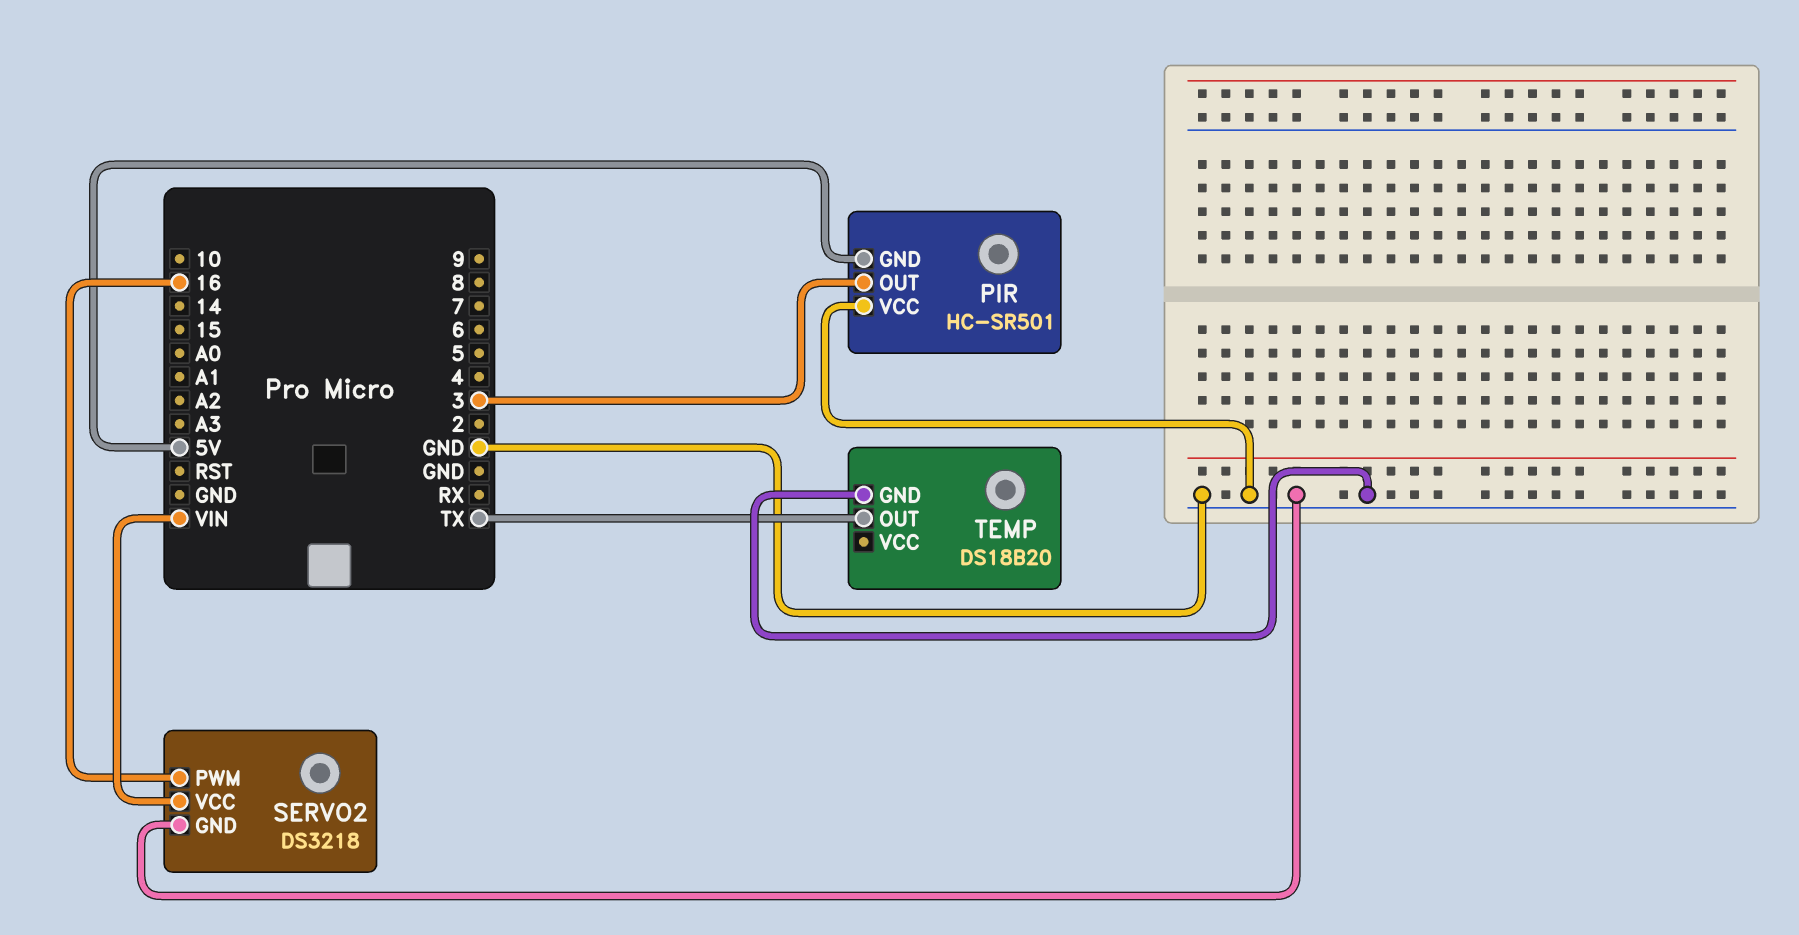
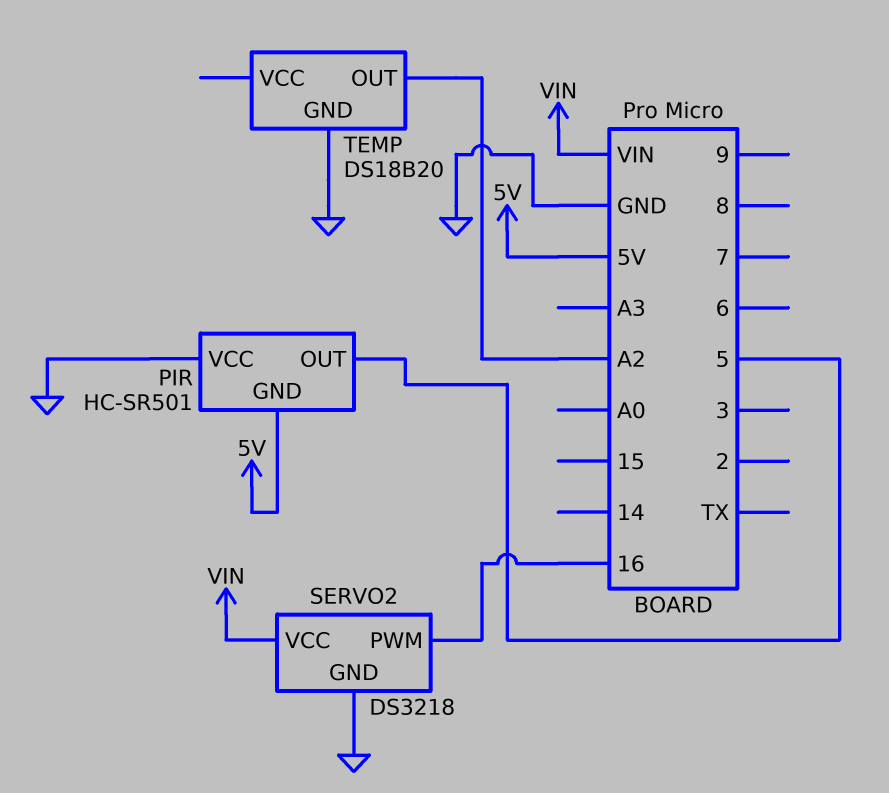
PIR pin OUT: 3 -> 5
TEMP pin OUT: TX -> A2

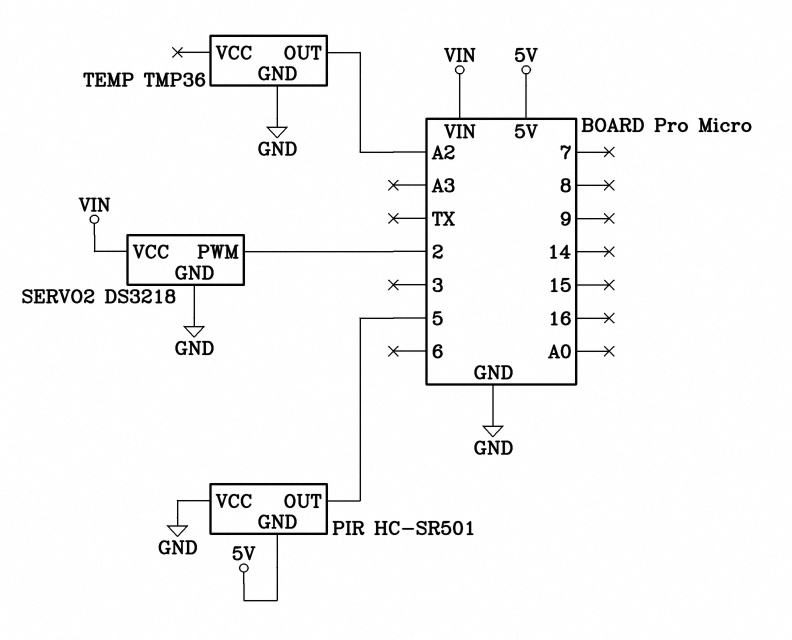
SERVO2 pin PWM: 16 -> 2
TEMP: DS18B20 -> TMP36

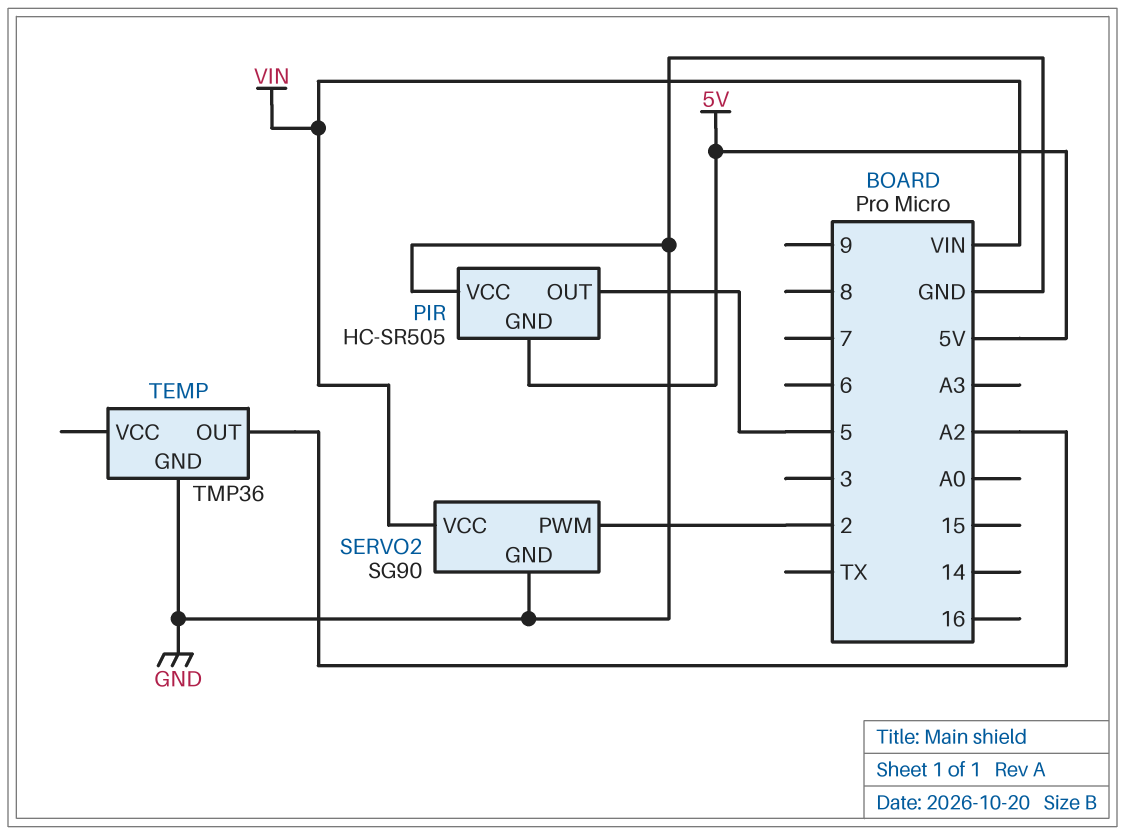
PIR: HC-SR501 -> HC-SR505
SERVO2: DS3218 -> SG90

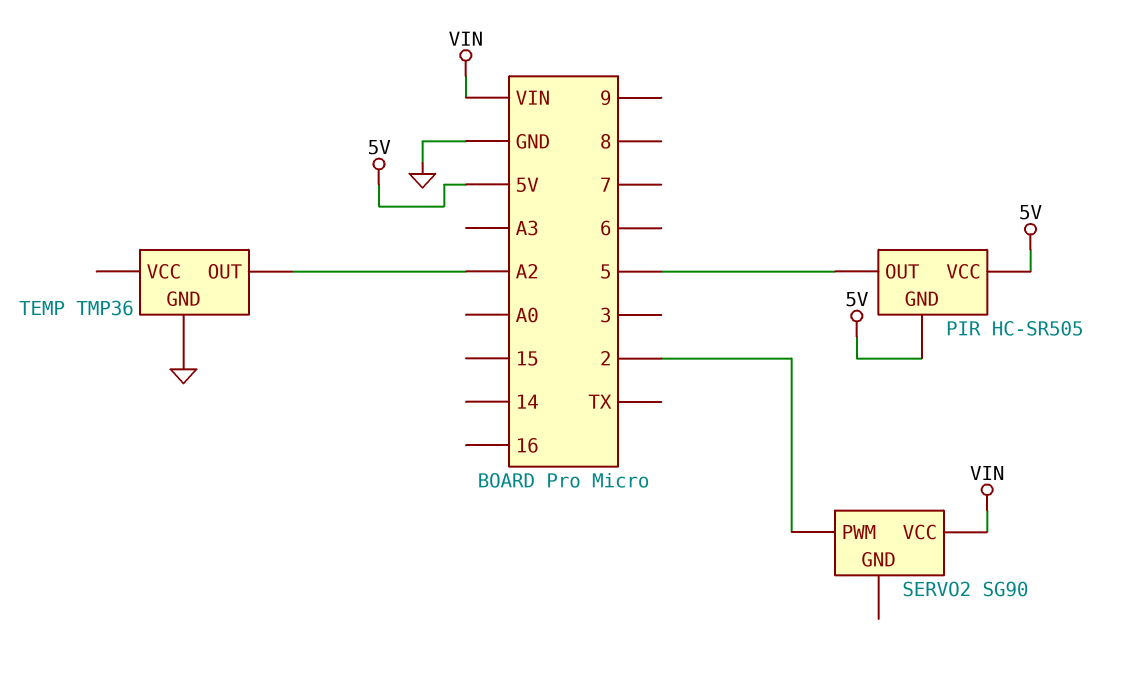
PIR pin VCC: GND -> 5V
SERVO2 pin GND: GND -> none

